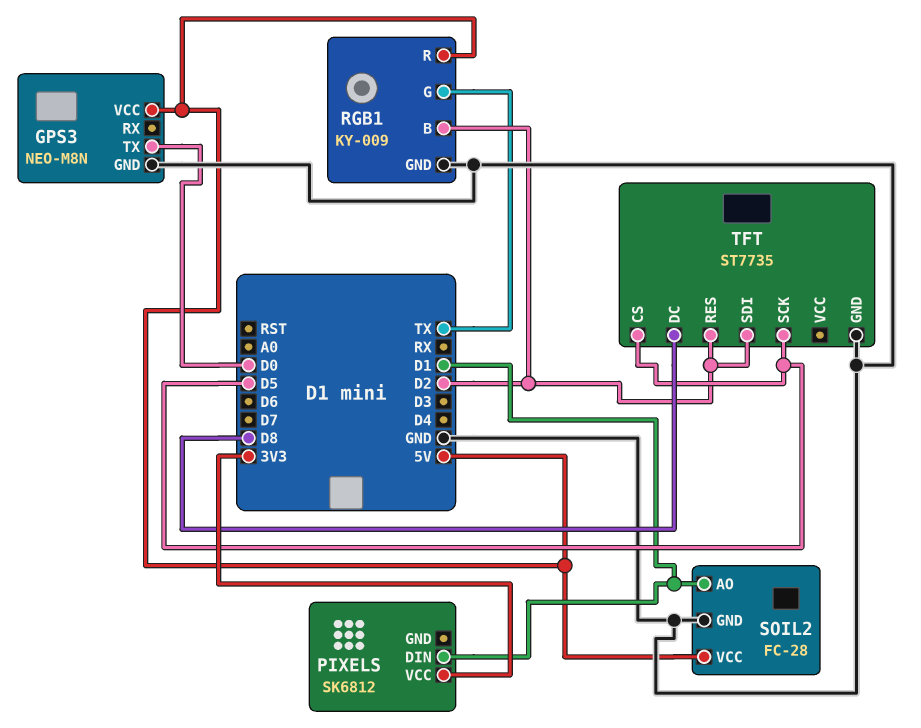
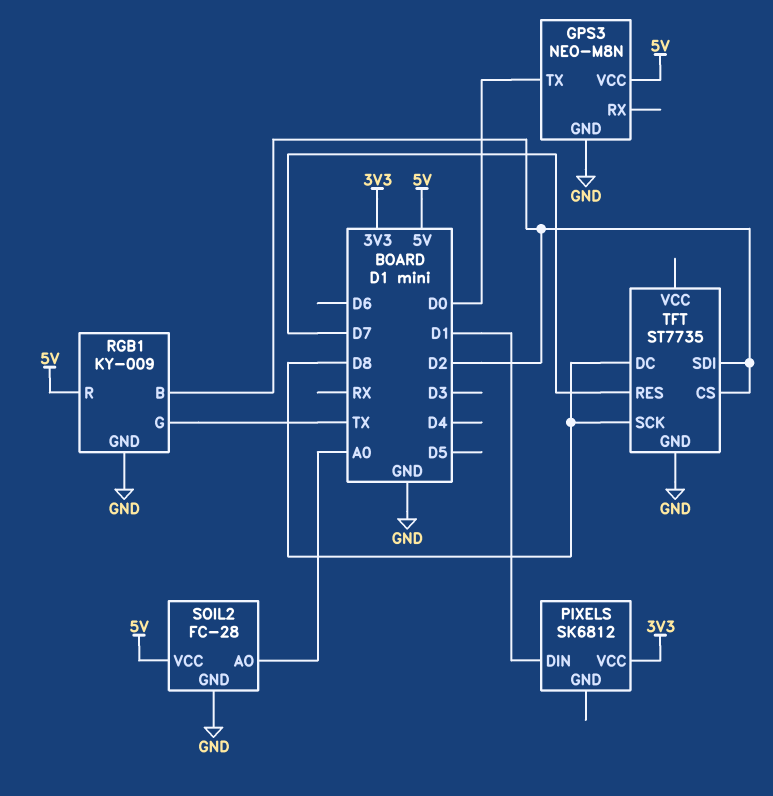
SOIL2 pin AO: D1 -> A0
TFT pin CS: D5 -> D2
TFT pin RES: D2 -> D7
TFT pin SCK: D5 -> D8

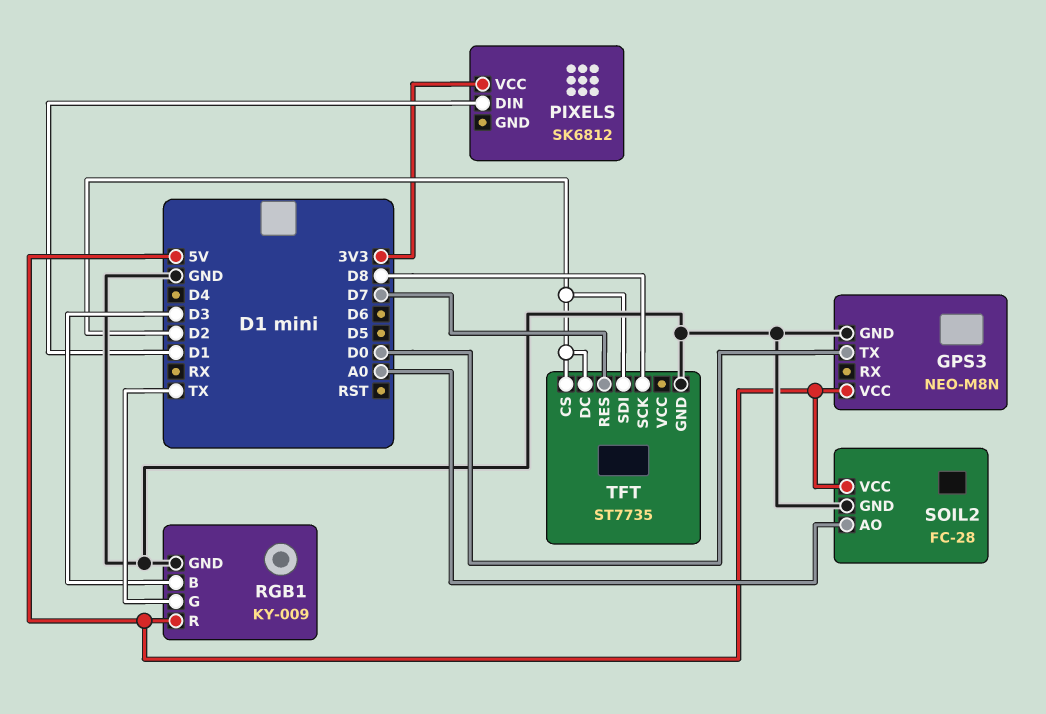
RGB1 pin B: D2 -> D3
TFT pin DC: D8 -> D2

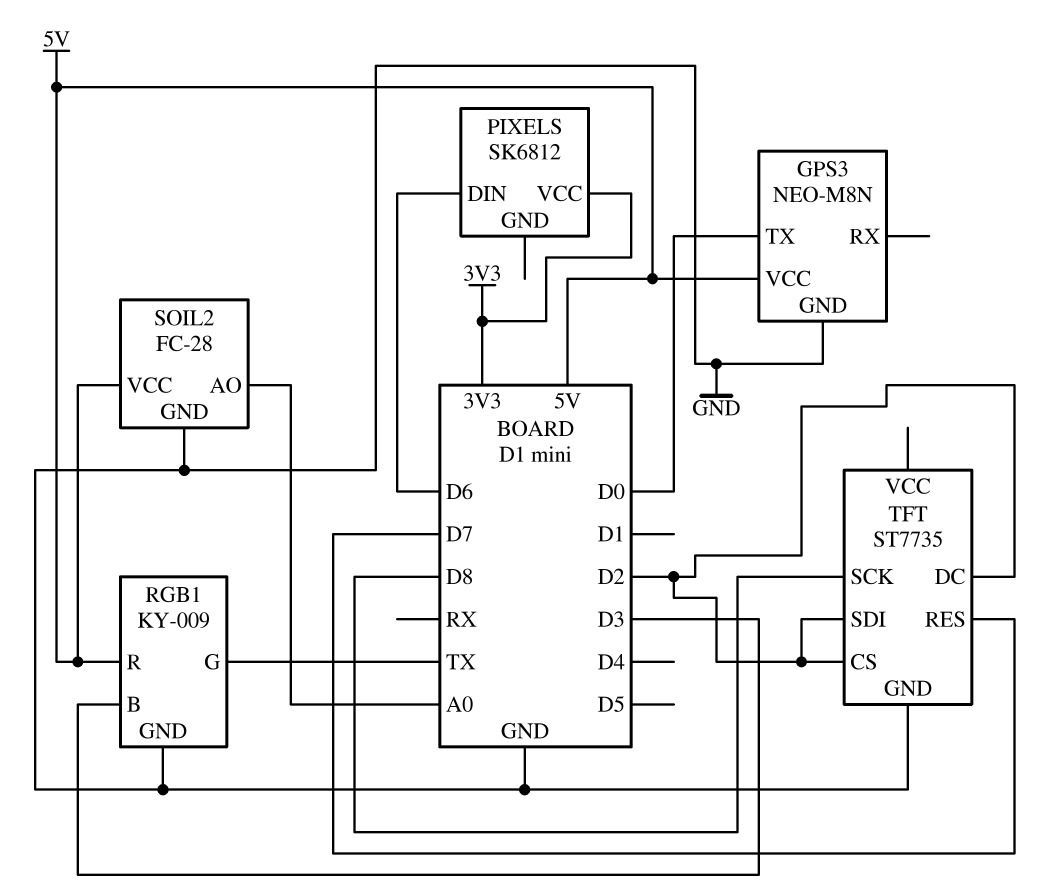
PIXELS pin DIN: D1 -> D6

